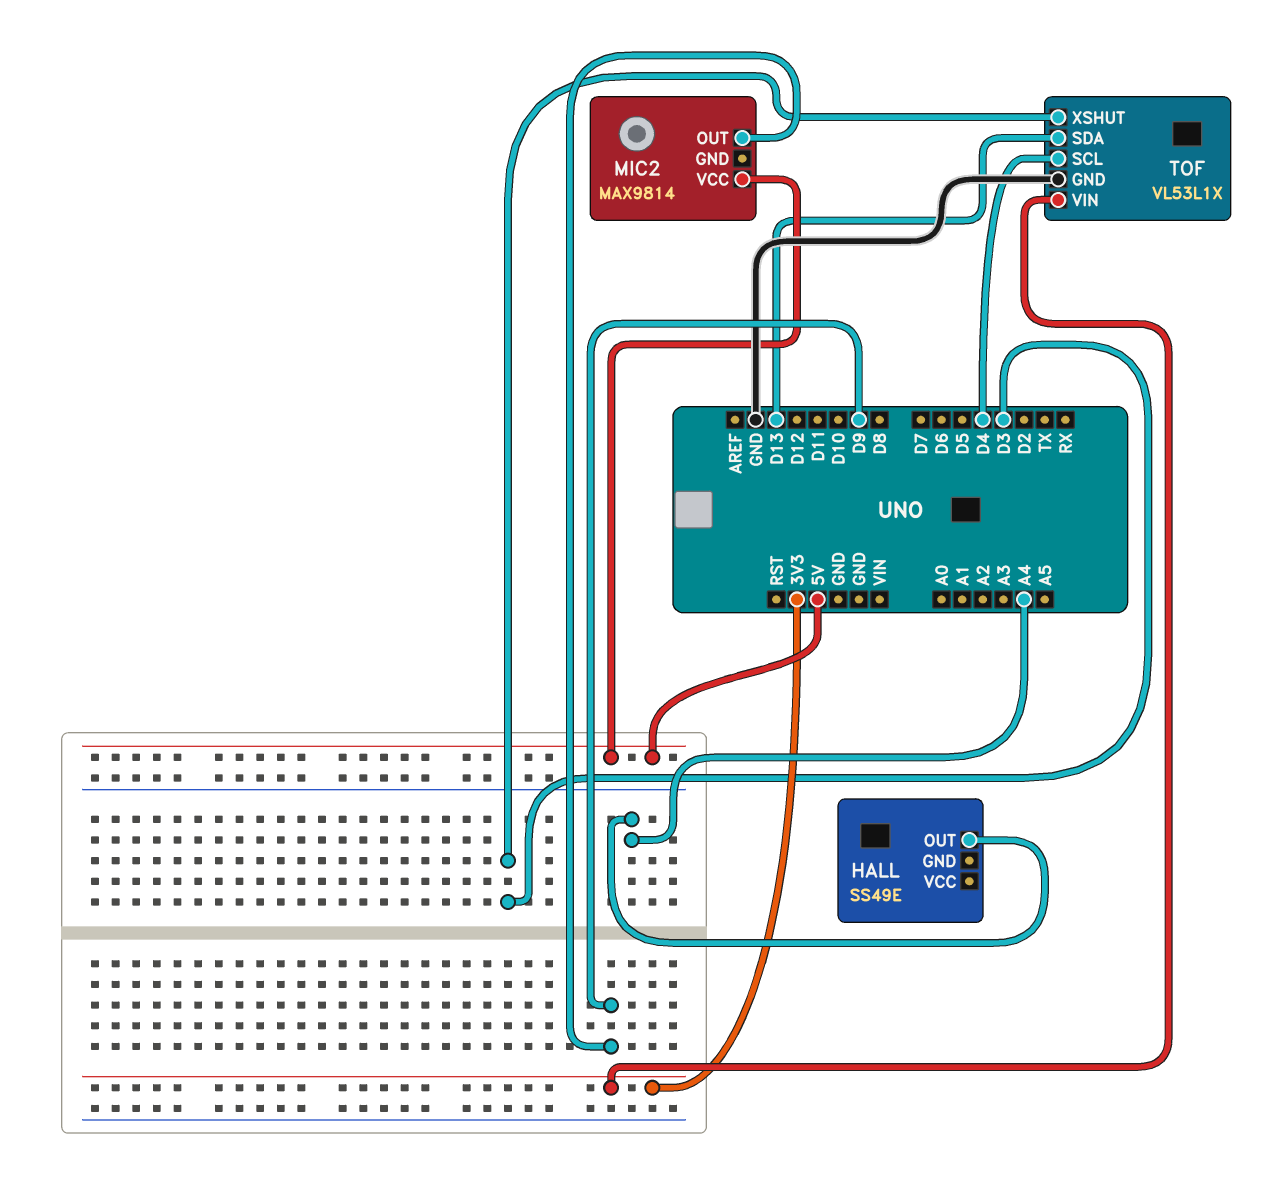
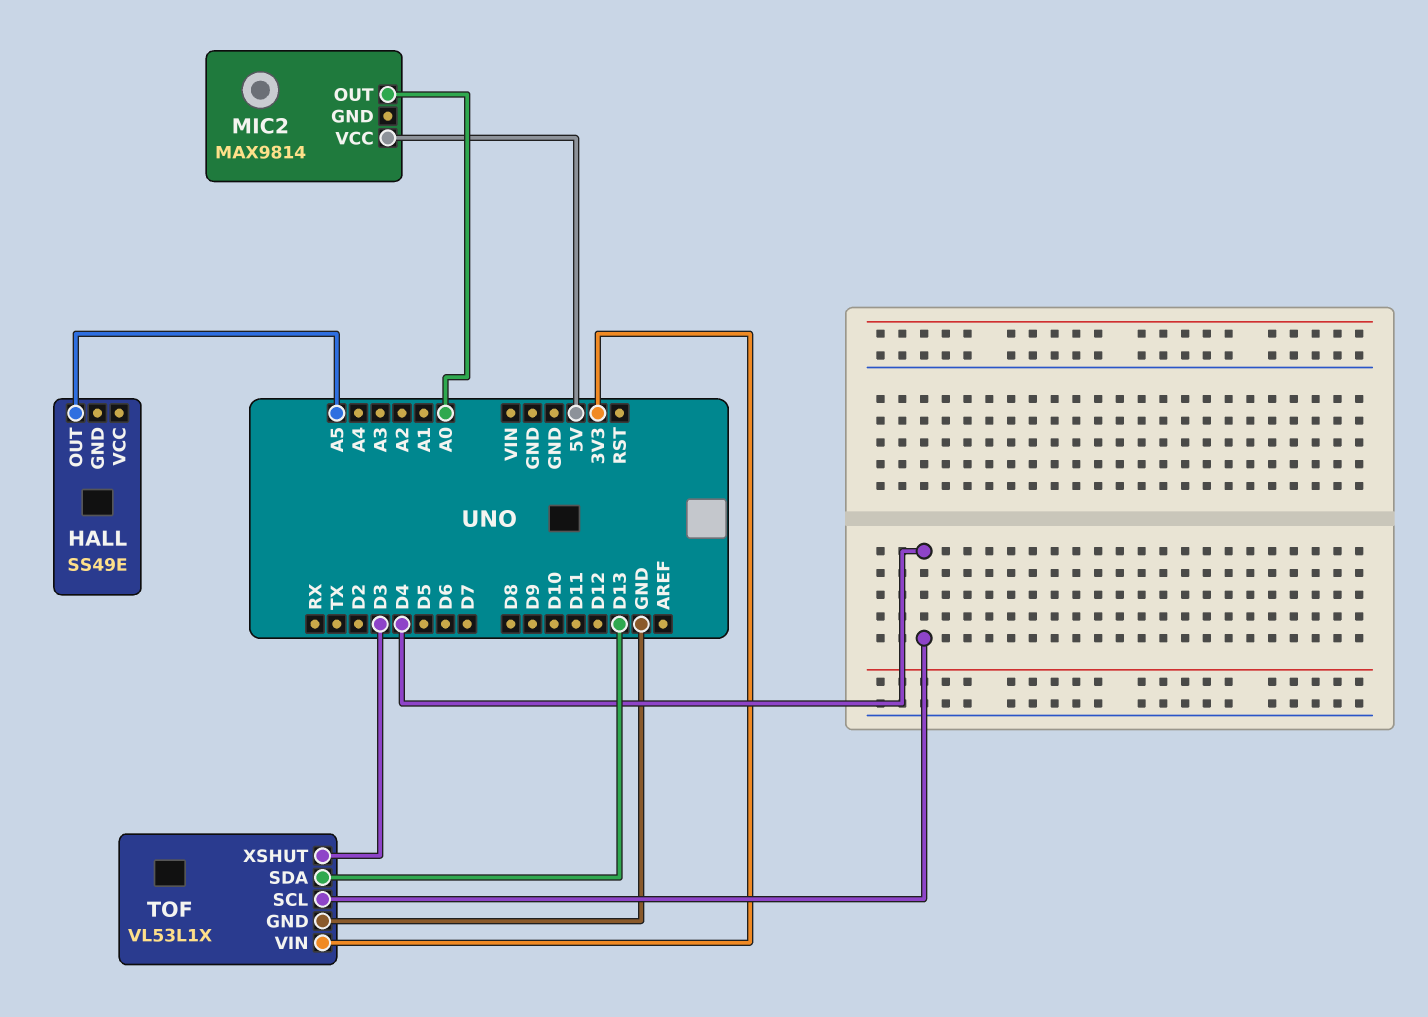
HALL pin OUT: A4 -> A5
MIC2 pin OUT: D9 -> A0

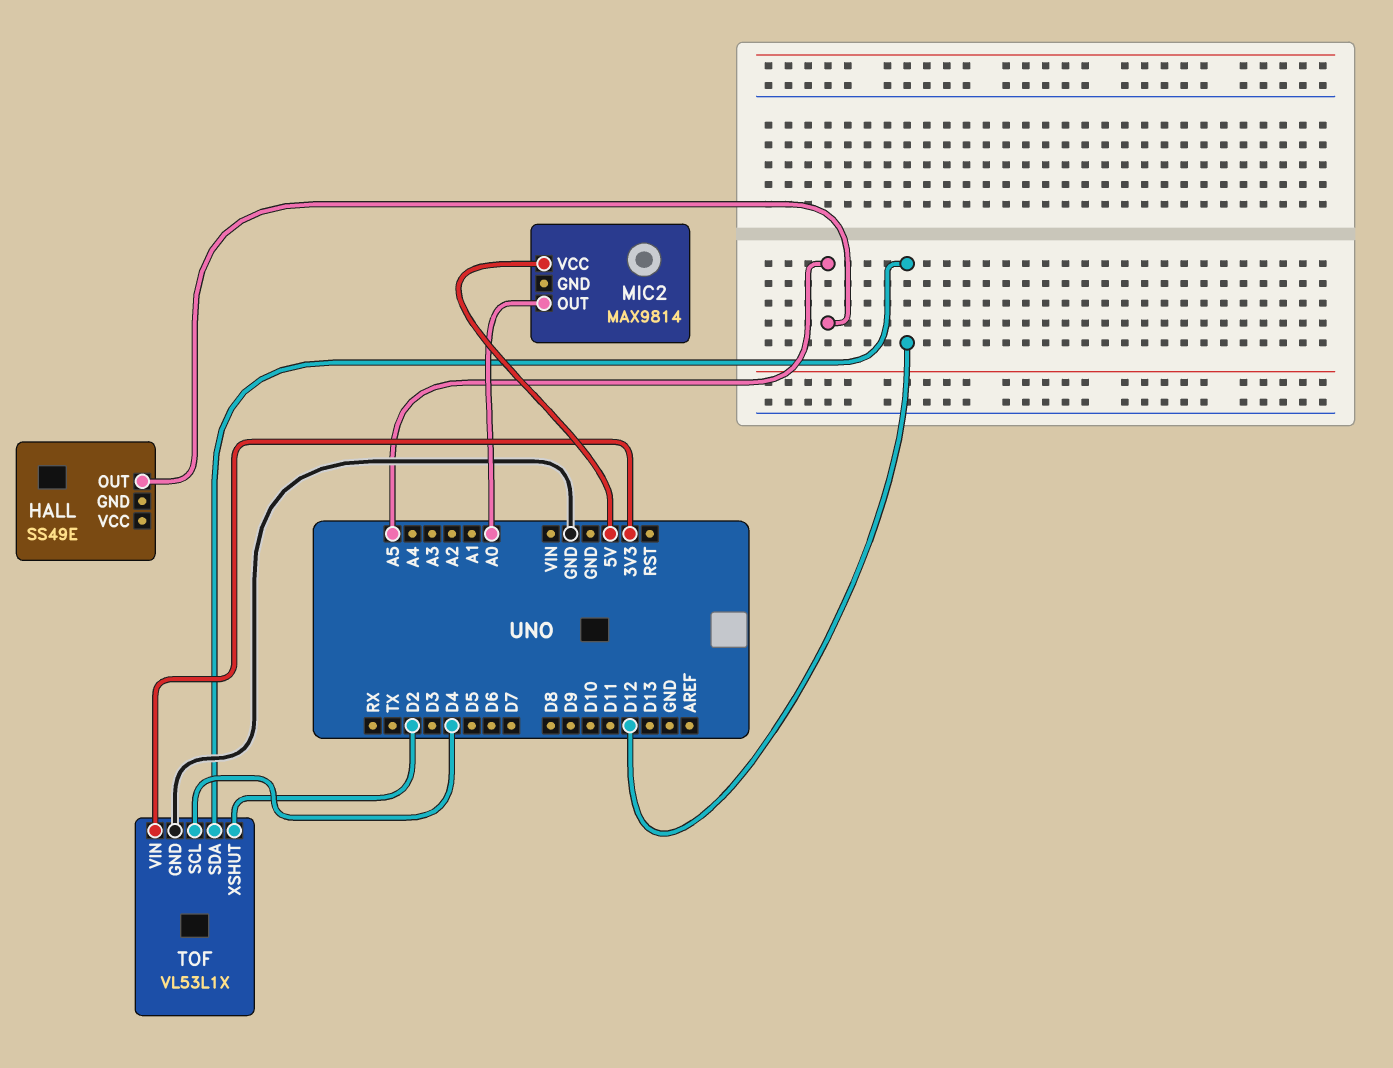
TOF pin SDA: D13 -> D12
TOF pin XSHUT: D3 -> D2

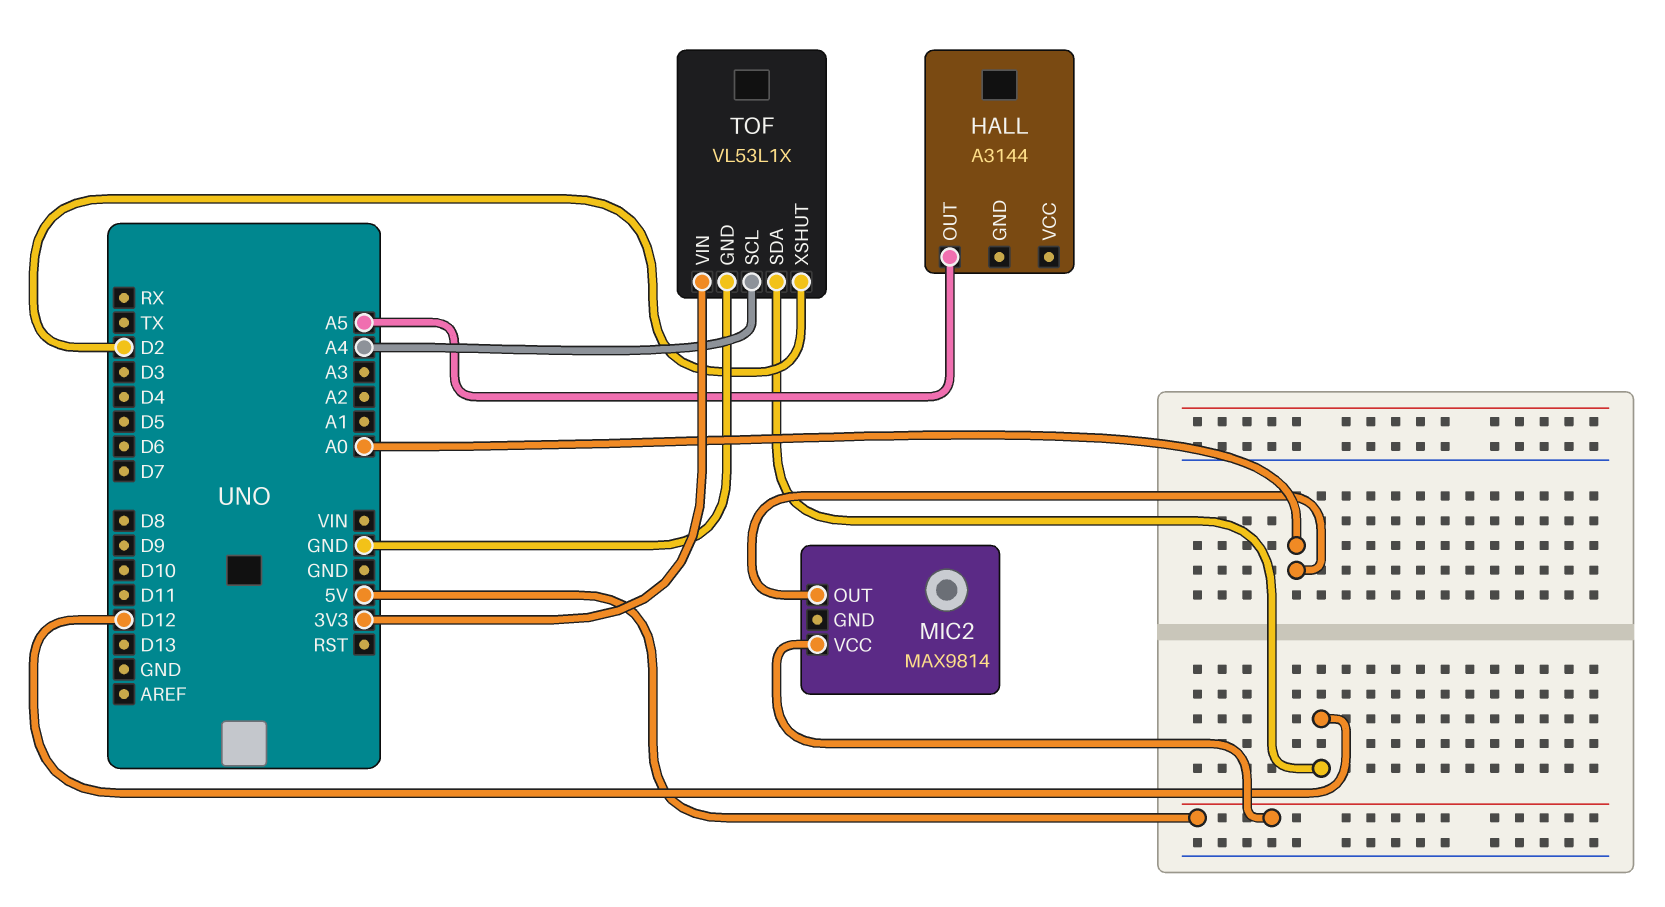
HALL: SS49E -> A3144
TOF pin SCL: D4 -> A4

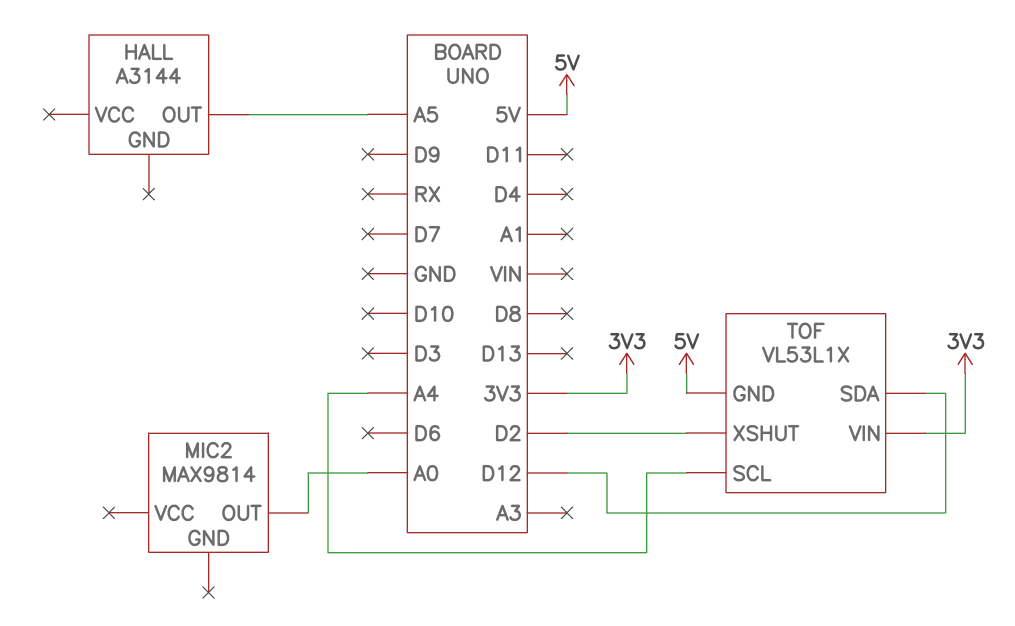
MIC2 pin VCC: 5V -> none
TOF pin GND: GND -> 5V

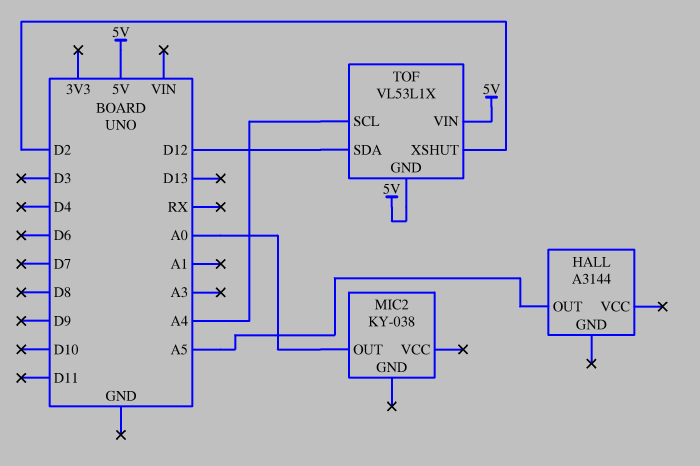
MIC2: MAX9814 -> KY-038
TOF pin VIN: 3V3 -> 5V

